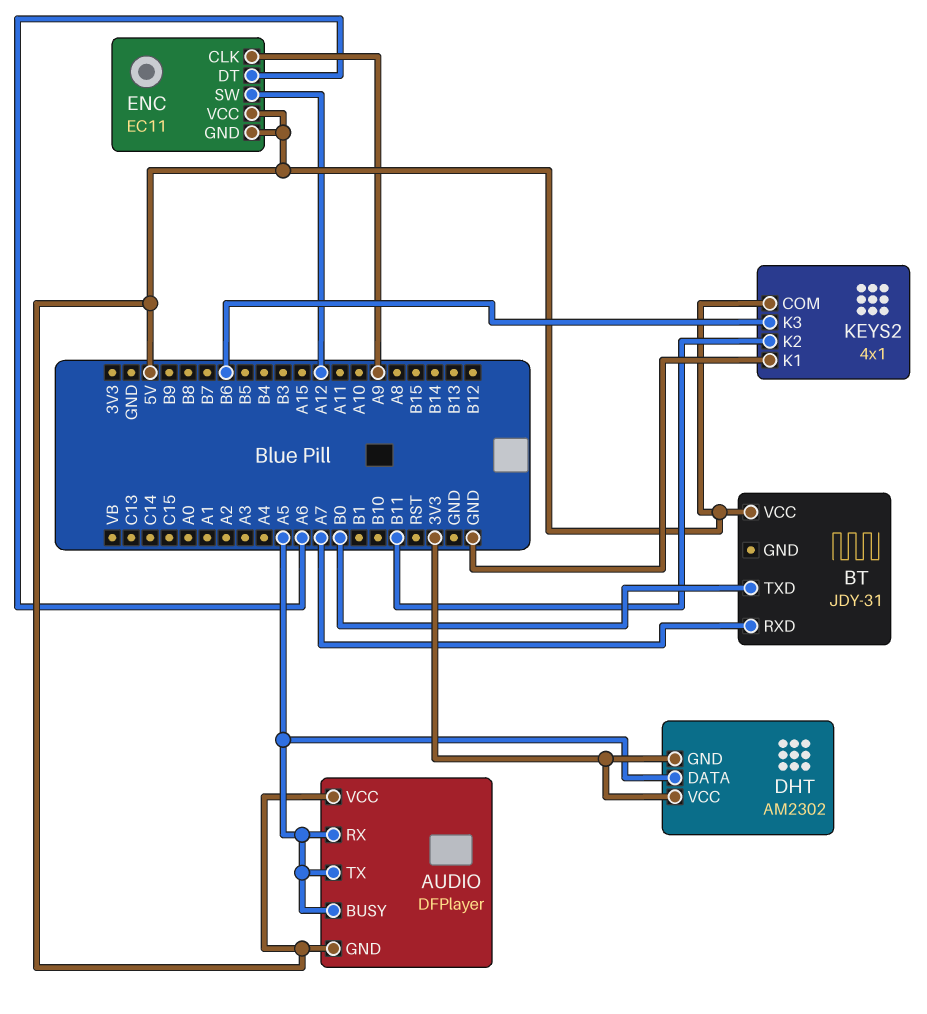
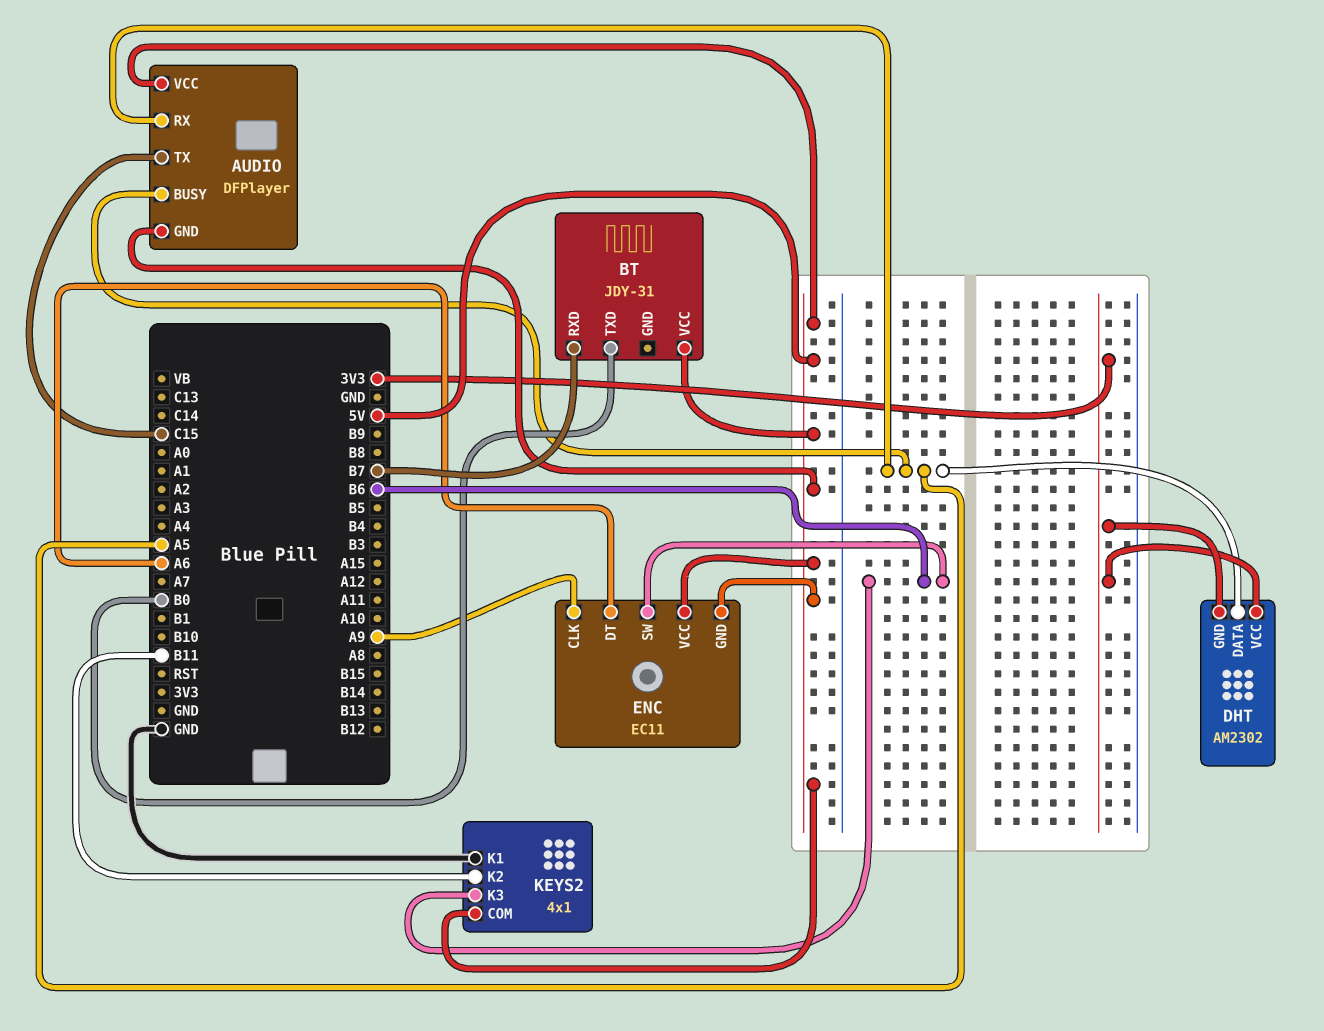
AUDIO pin TX: A5 -> C15
BT pin RXD: A7 -> B7
ENC pin SW: A12 -> B6

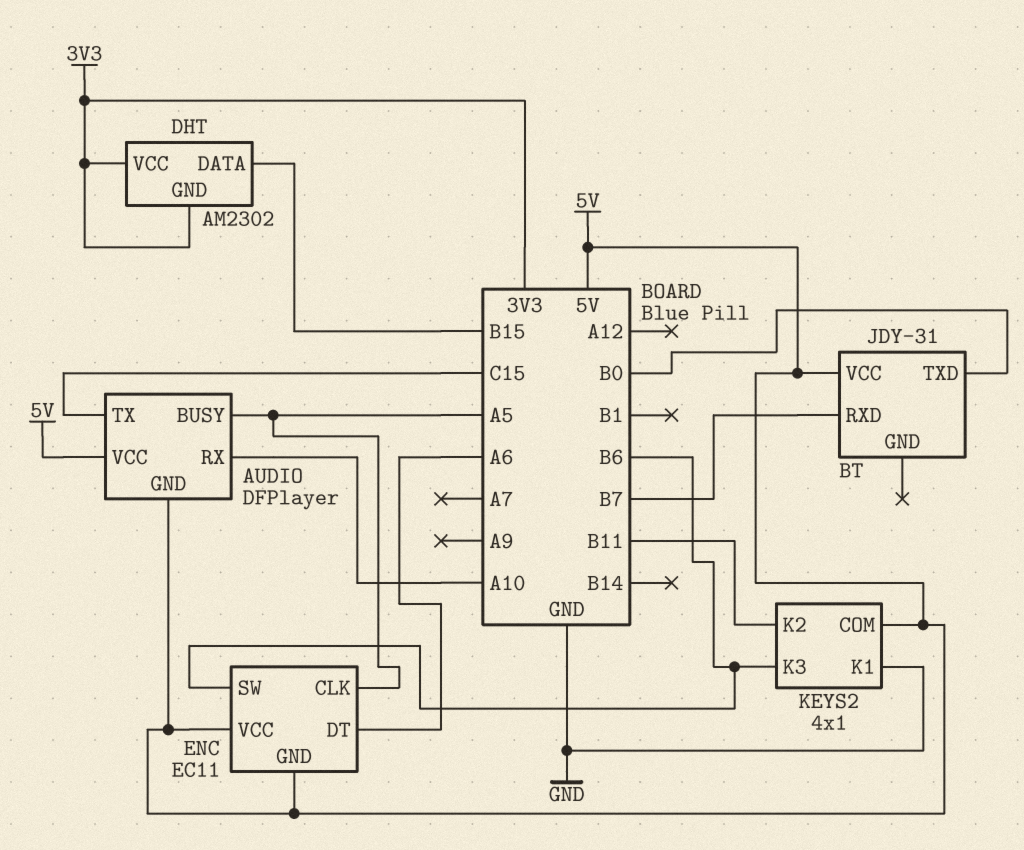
AUDIO pin RX: A5 -> A10
DHT pin DATA: A5 -> B15
ENC pin CLK: A9 -> A5

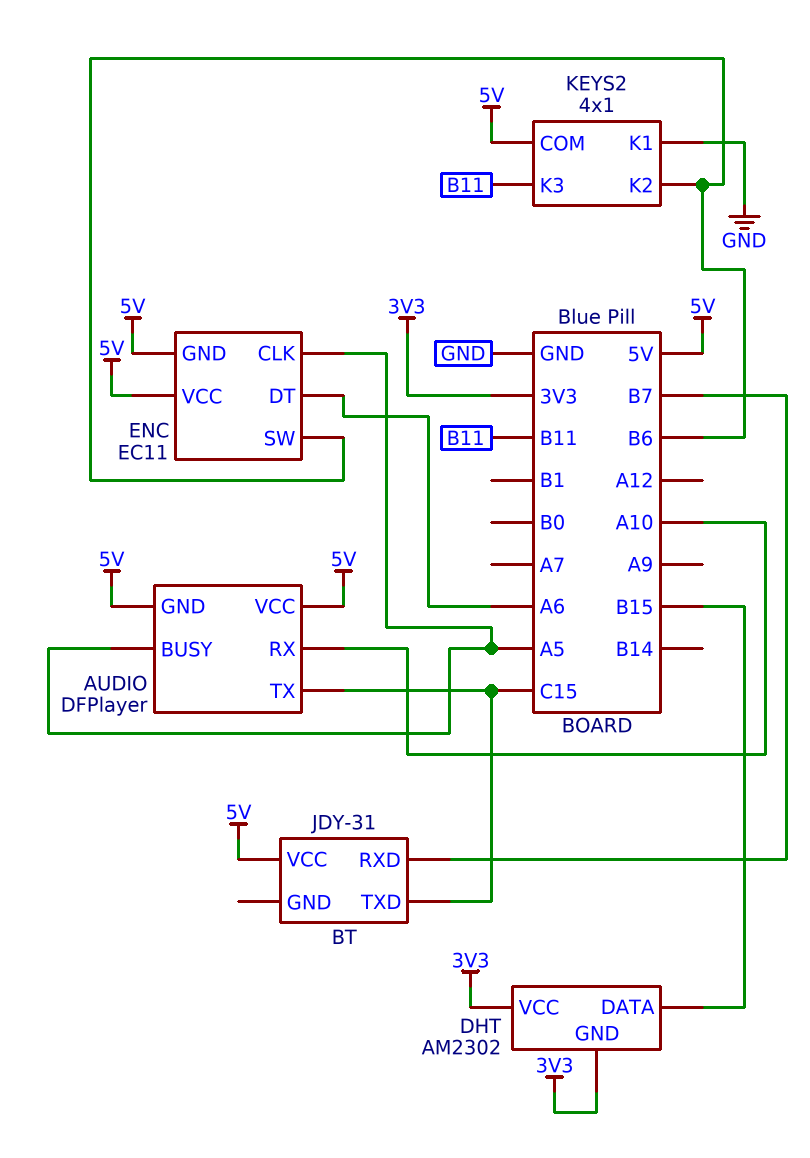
BT pin TXD: B0 -> C15
KEYS2 pin K2: B11 -> B6
KEYS2 pin K3: B6 -> B11

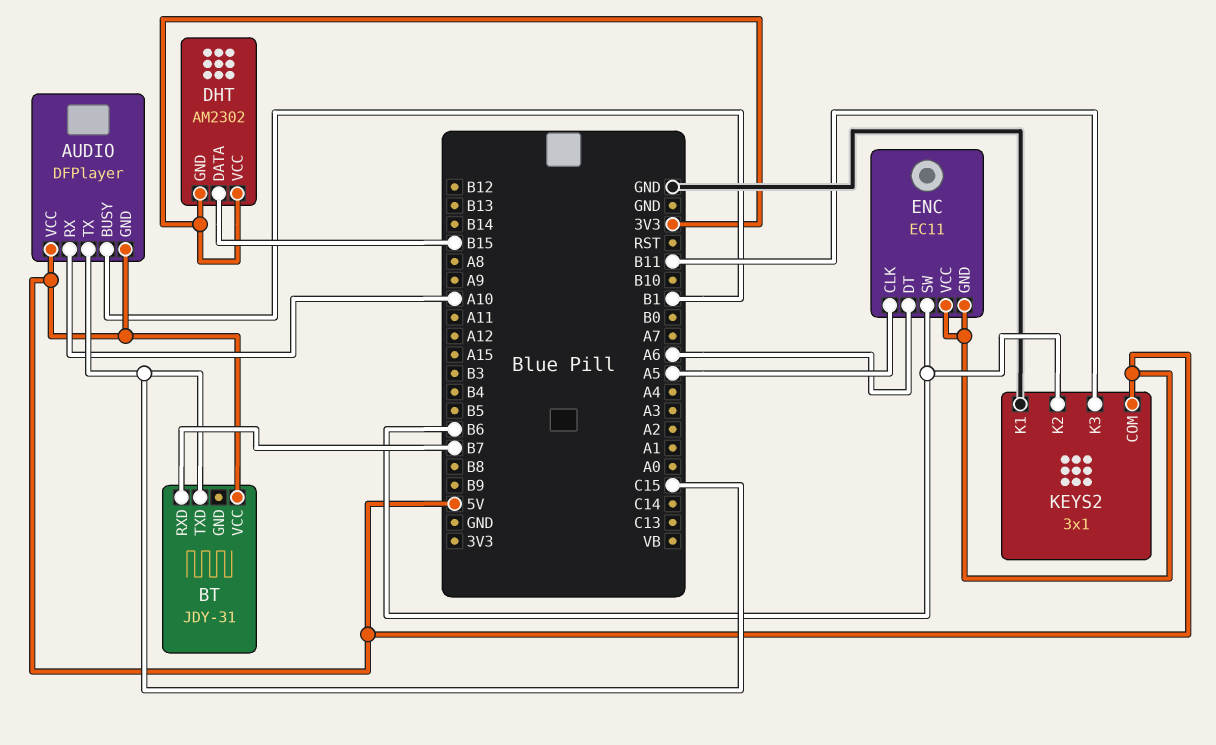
AUDIO pin BUSY: A5 -> B1
KEYS2: 4x1 -> 3x1

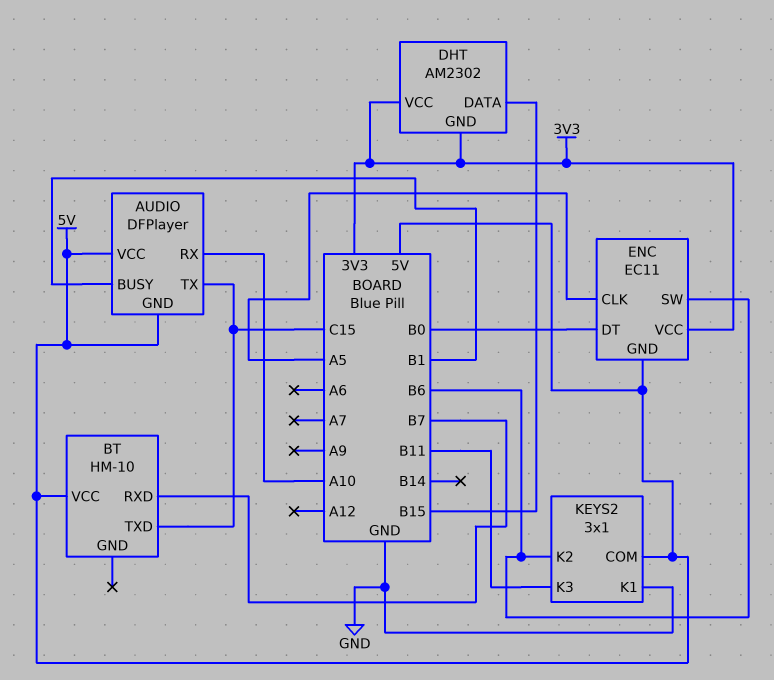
BT: JDY-31 -> HM-10
ENC pin DT: A6 -> B0
ENC pin VCC: 5V -> 3V3

